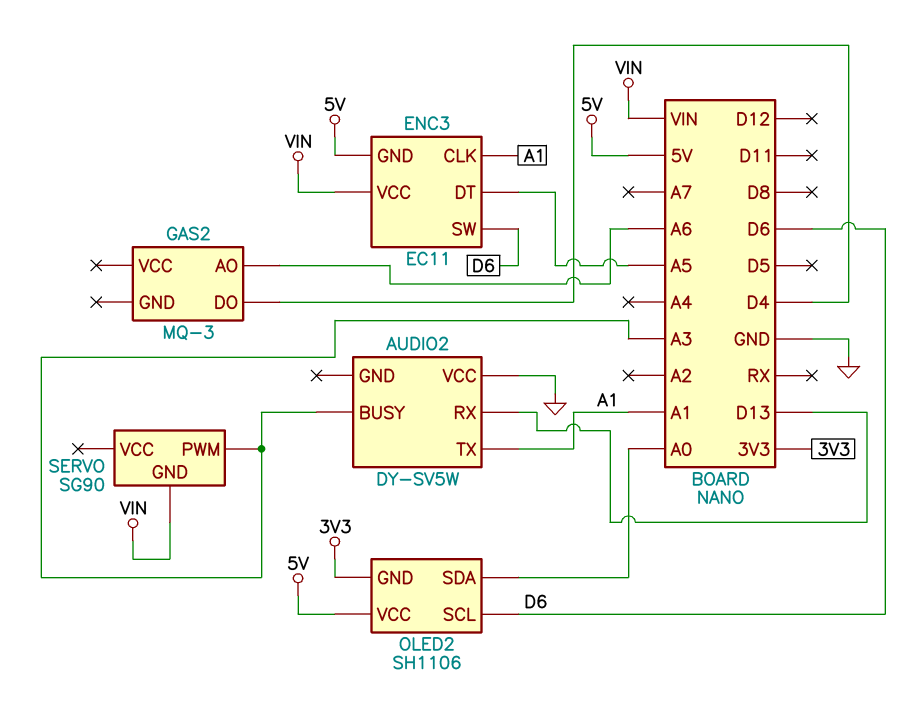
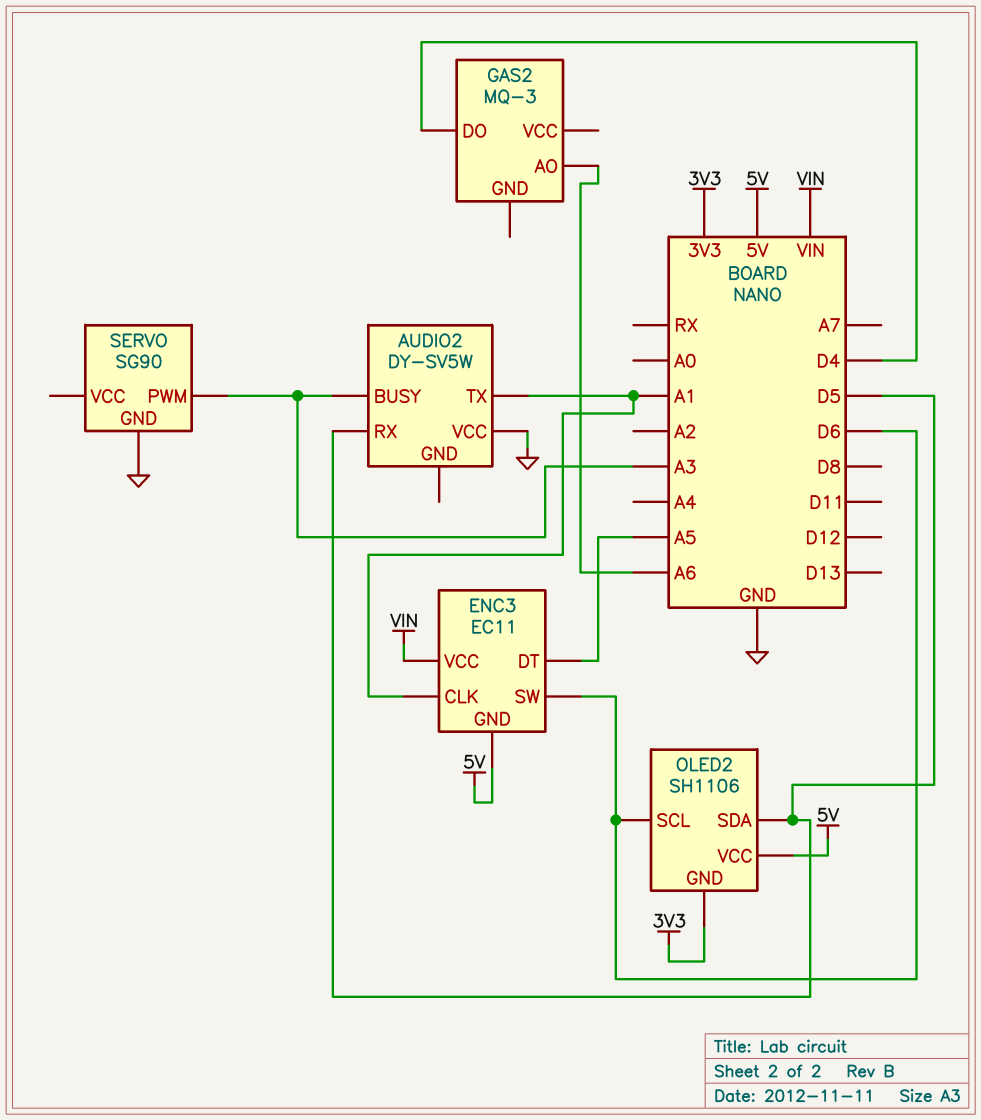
AUDIO2 pin RX: D13 -> D5
OLED2 pin SDA: A0 -> D5
SERVO pin GND: VIN -> GND

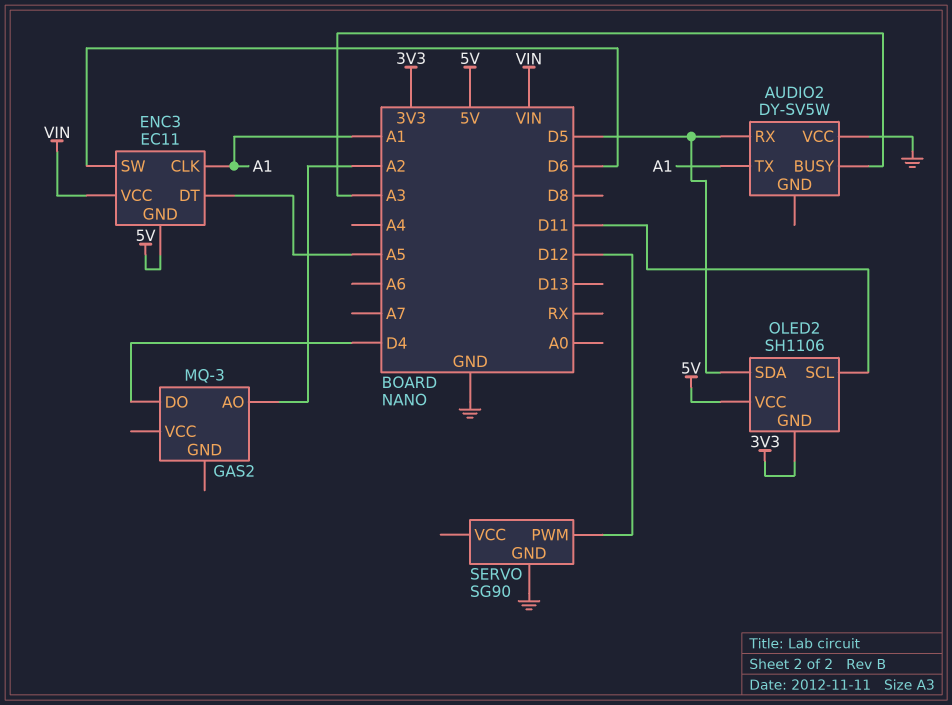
GAS2 pin AO: A6 -> A2
OLED2 pin SCL: D6 -> D11
SERVO pin PWM: A3 -> D12

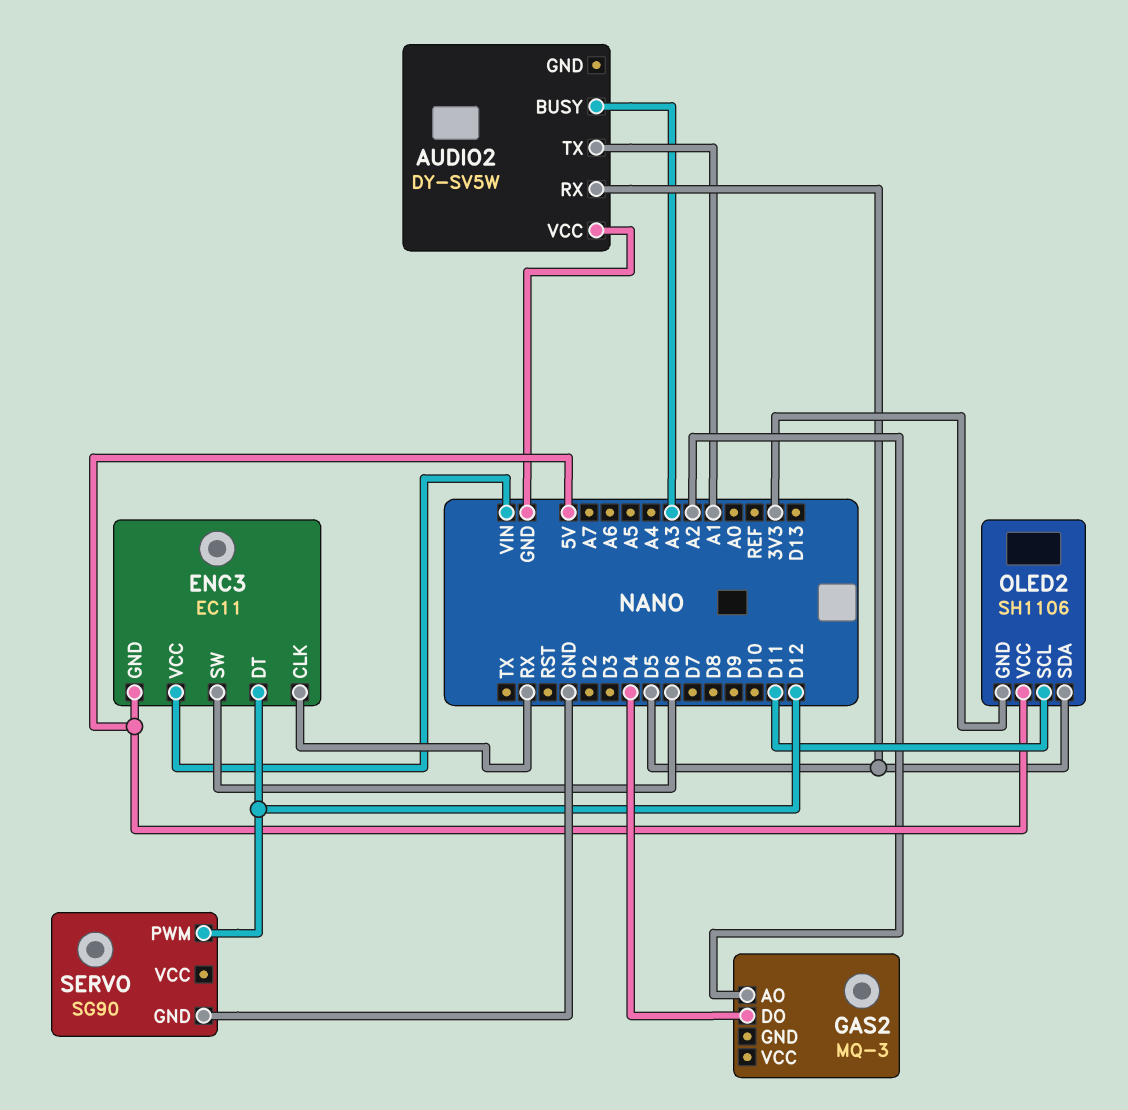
ENC3 pin CLK: A1 -> RX
ENC3 pin DT: A5 -> D12

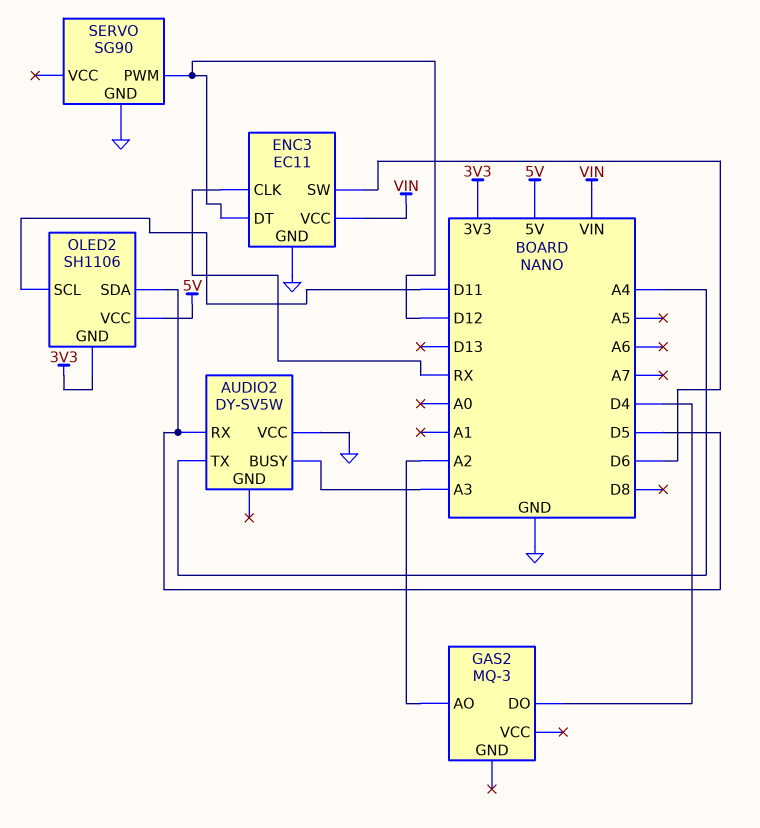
AUDIO2 pin TX: A1 -> A4
ENC3 pin GND: 5V -> GND

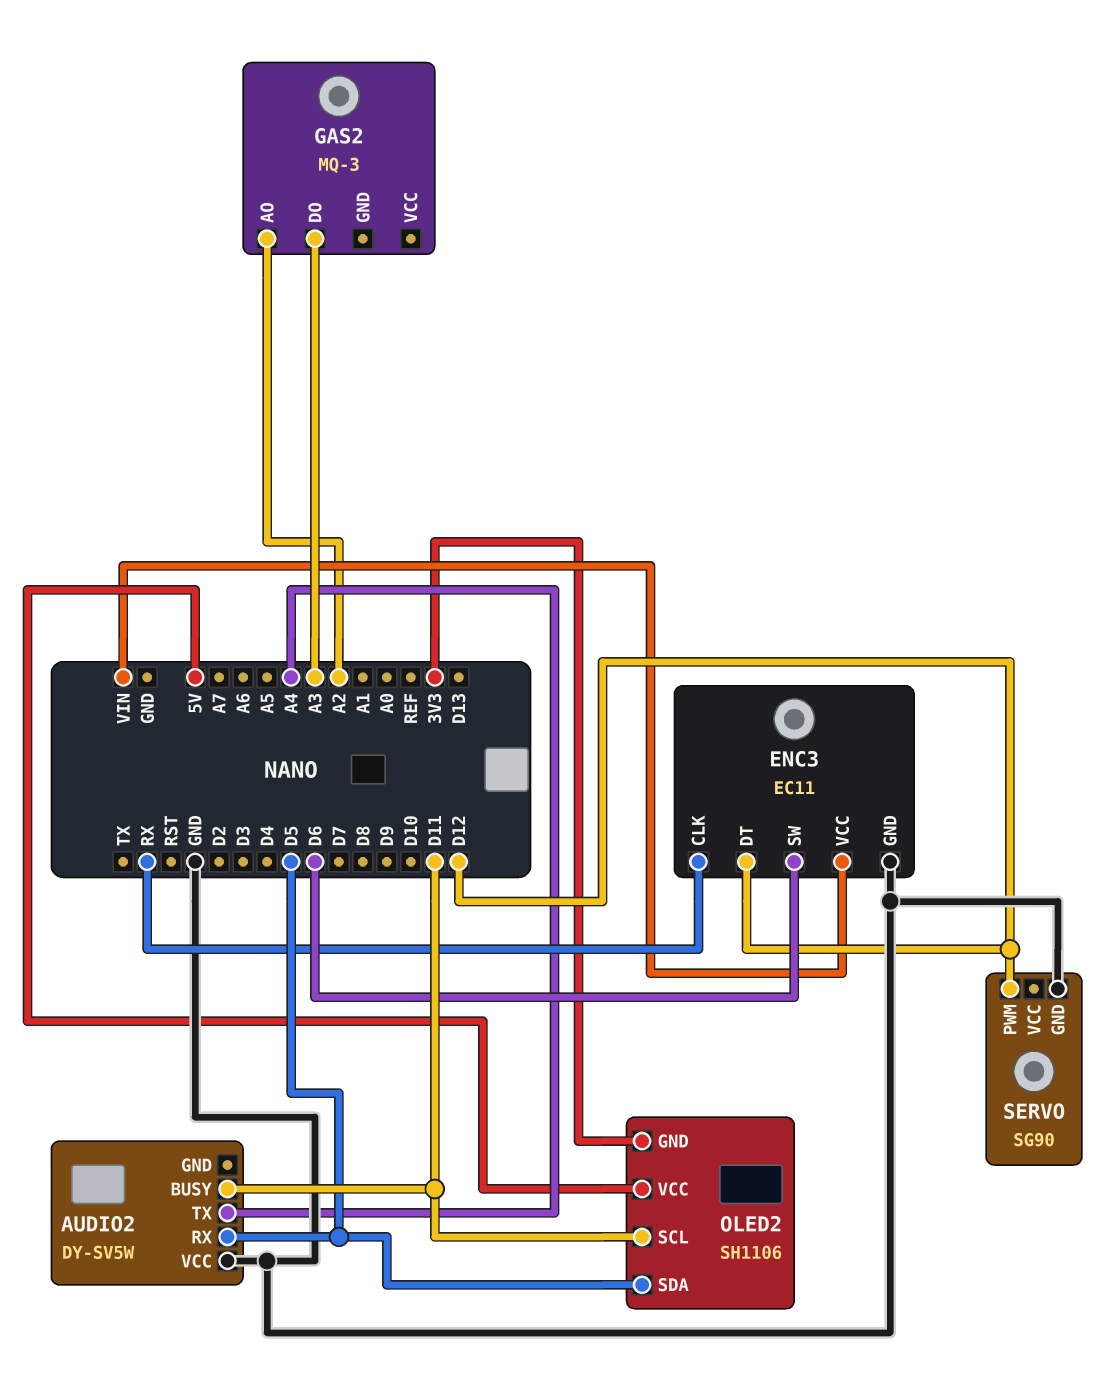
AUDIO2 pin BUSY: A3 -> D11
GAS2 pin DO: D4 -> A3

